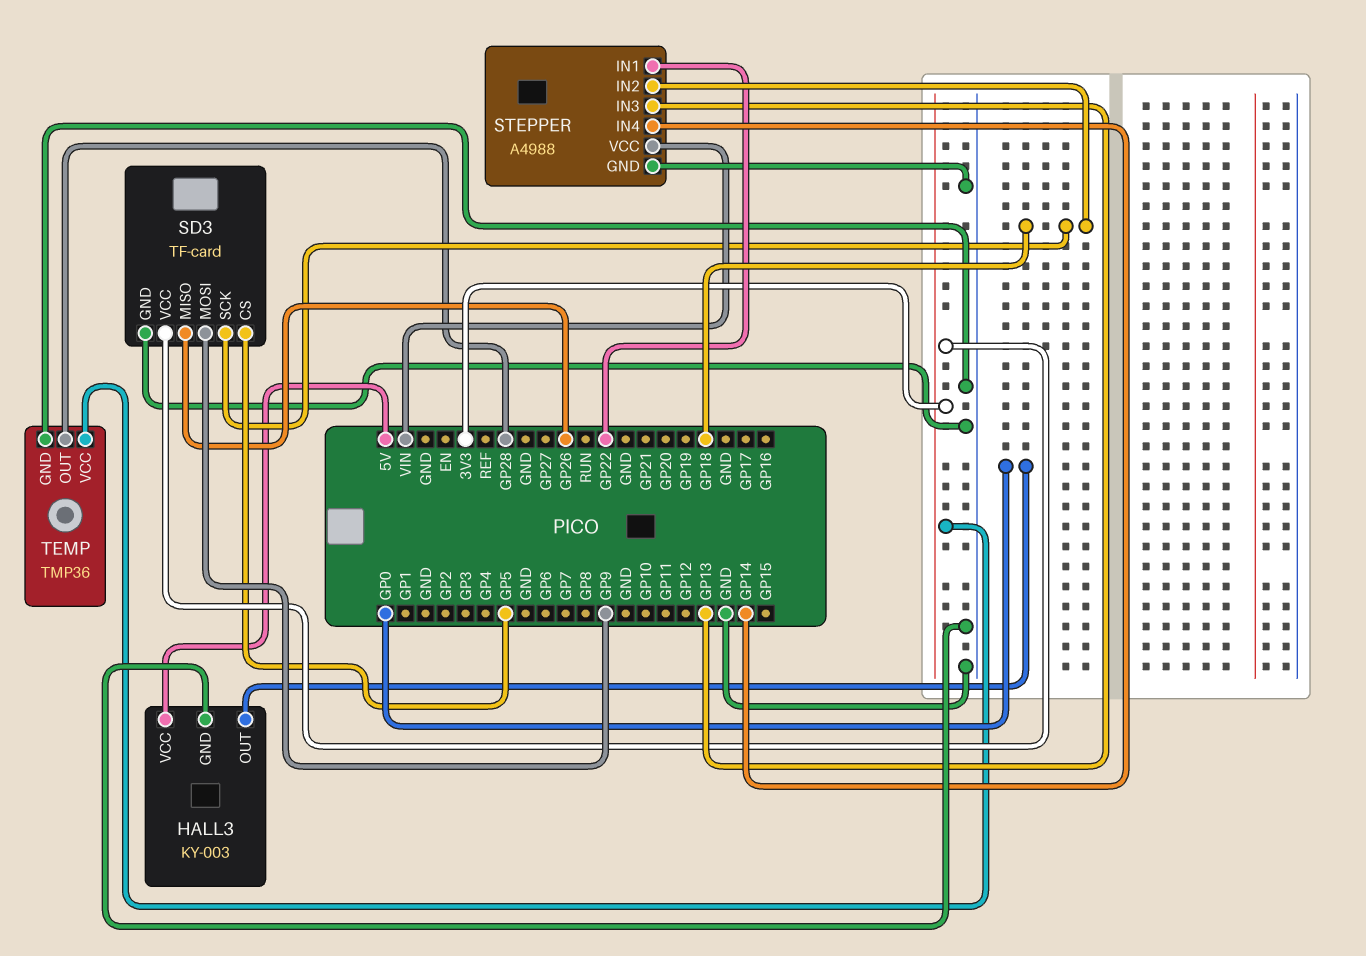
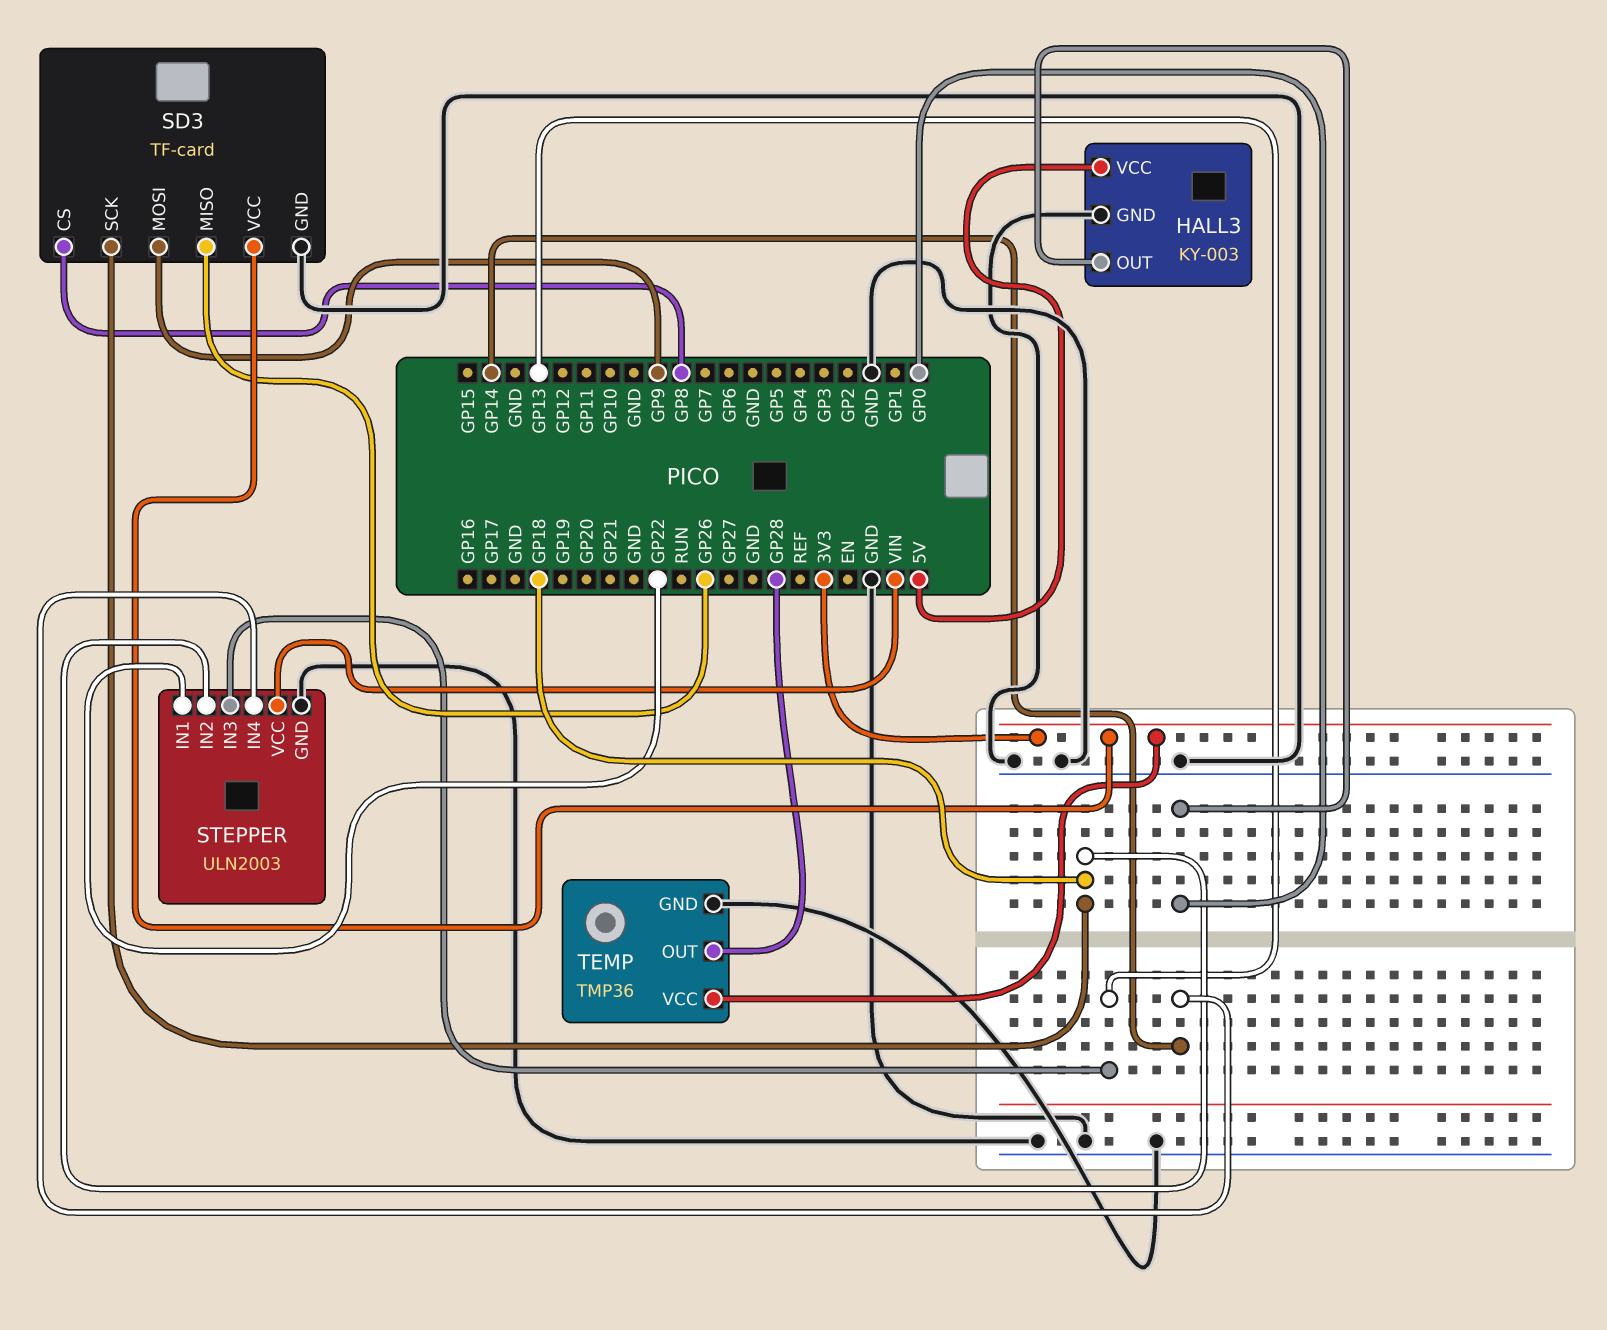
SD3 pin CS: GP5 -> GP8
STEPPER: A4988 -> ULN2003

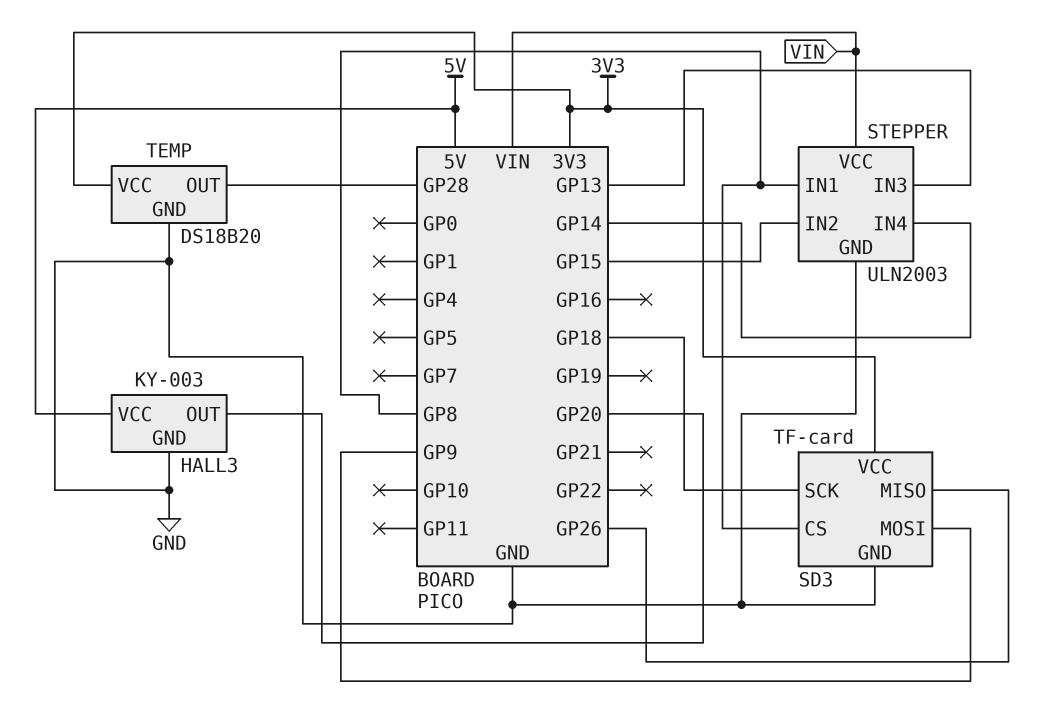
HALL3 pin OUT: GP0 -> GP20
STEPPER pin IN1: GP22 -> GP8
STEPPER pin IN2: GP18 -> GP15
TEMP: TMP36 -> DS18B20

